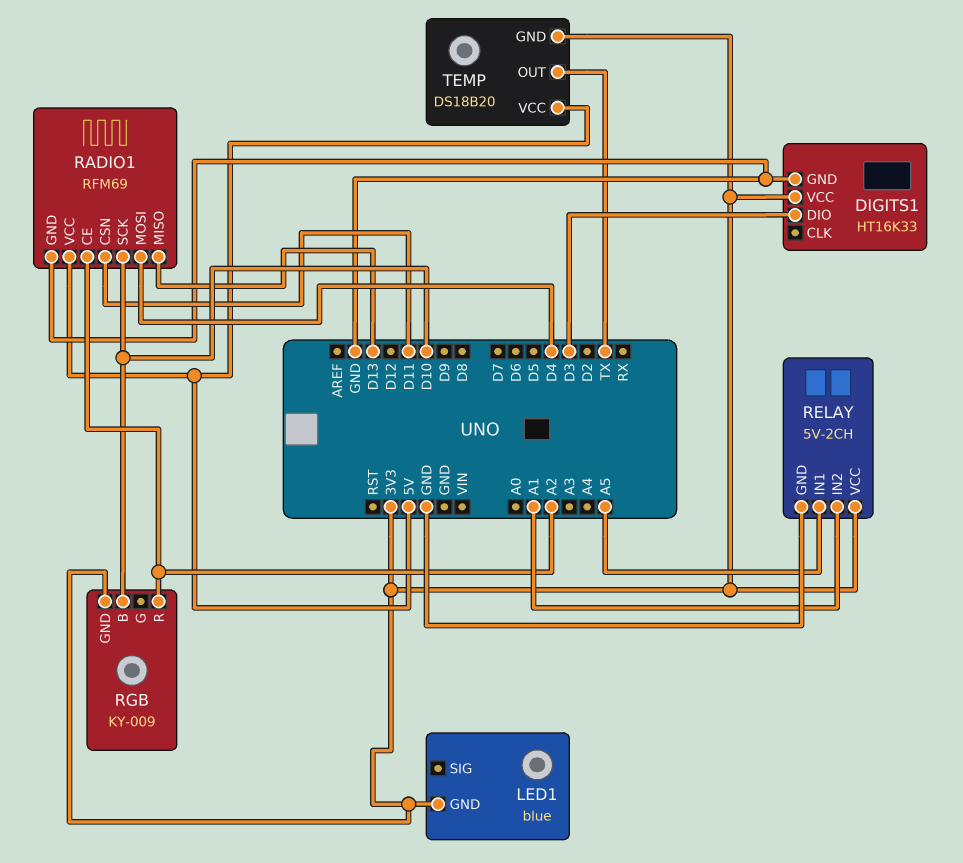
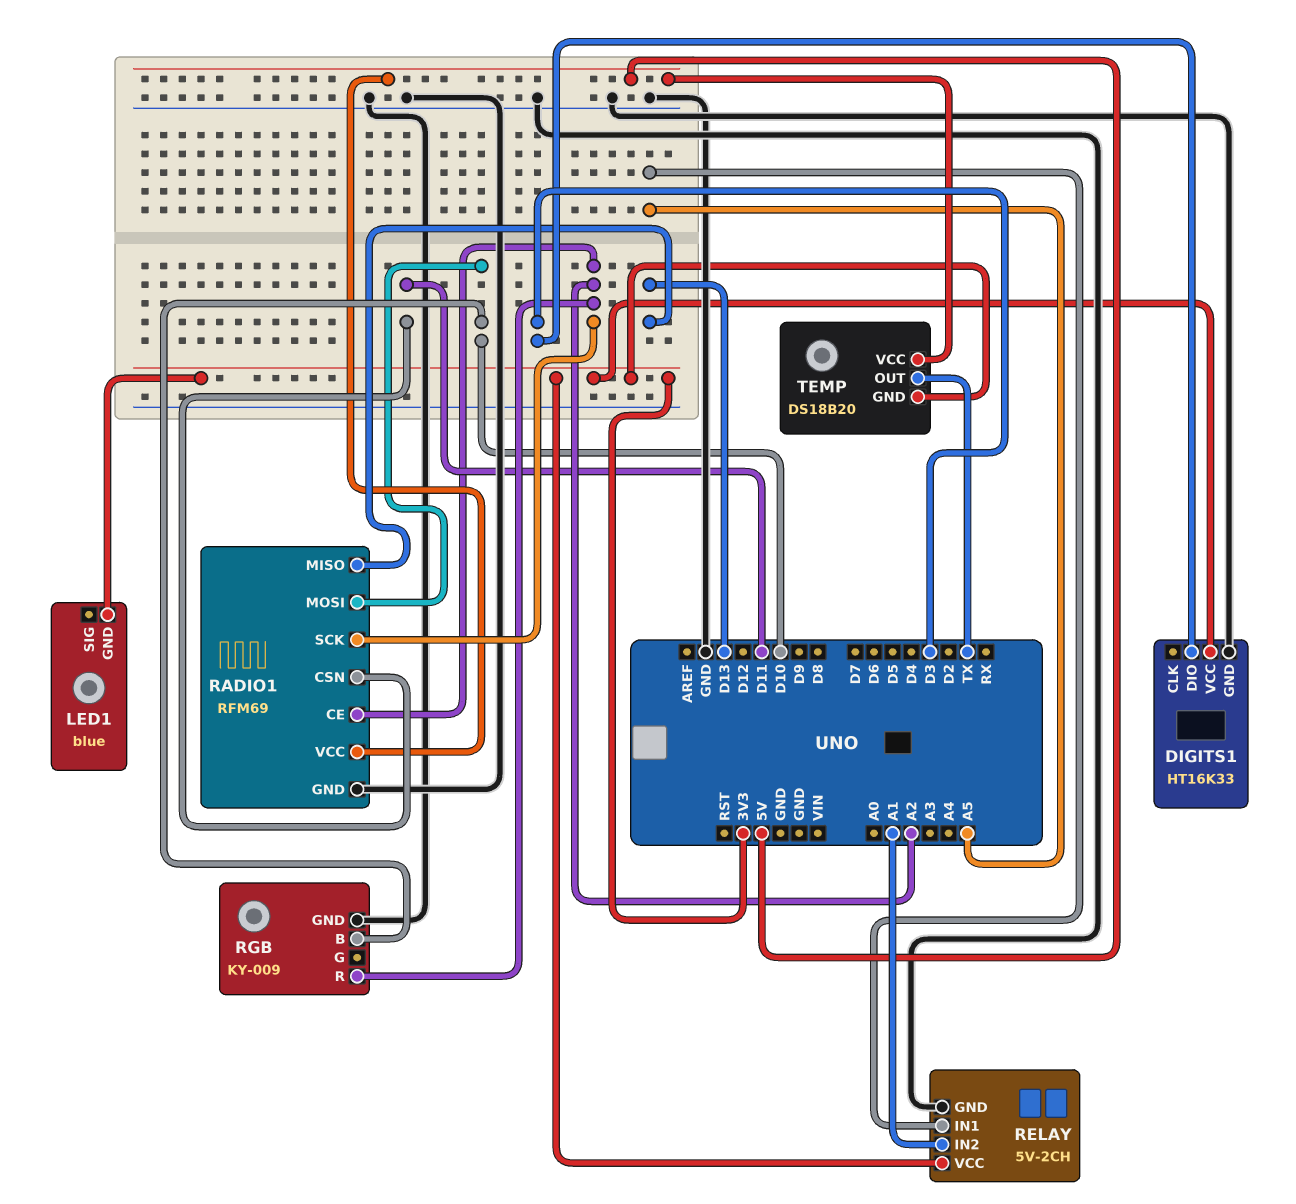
RADIO1 pin MOSI: D4 -> D10
RADIO1 pin SCK: D10 -> A2
RGB pin GND: 3V3 -> GND

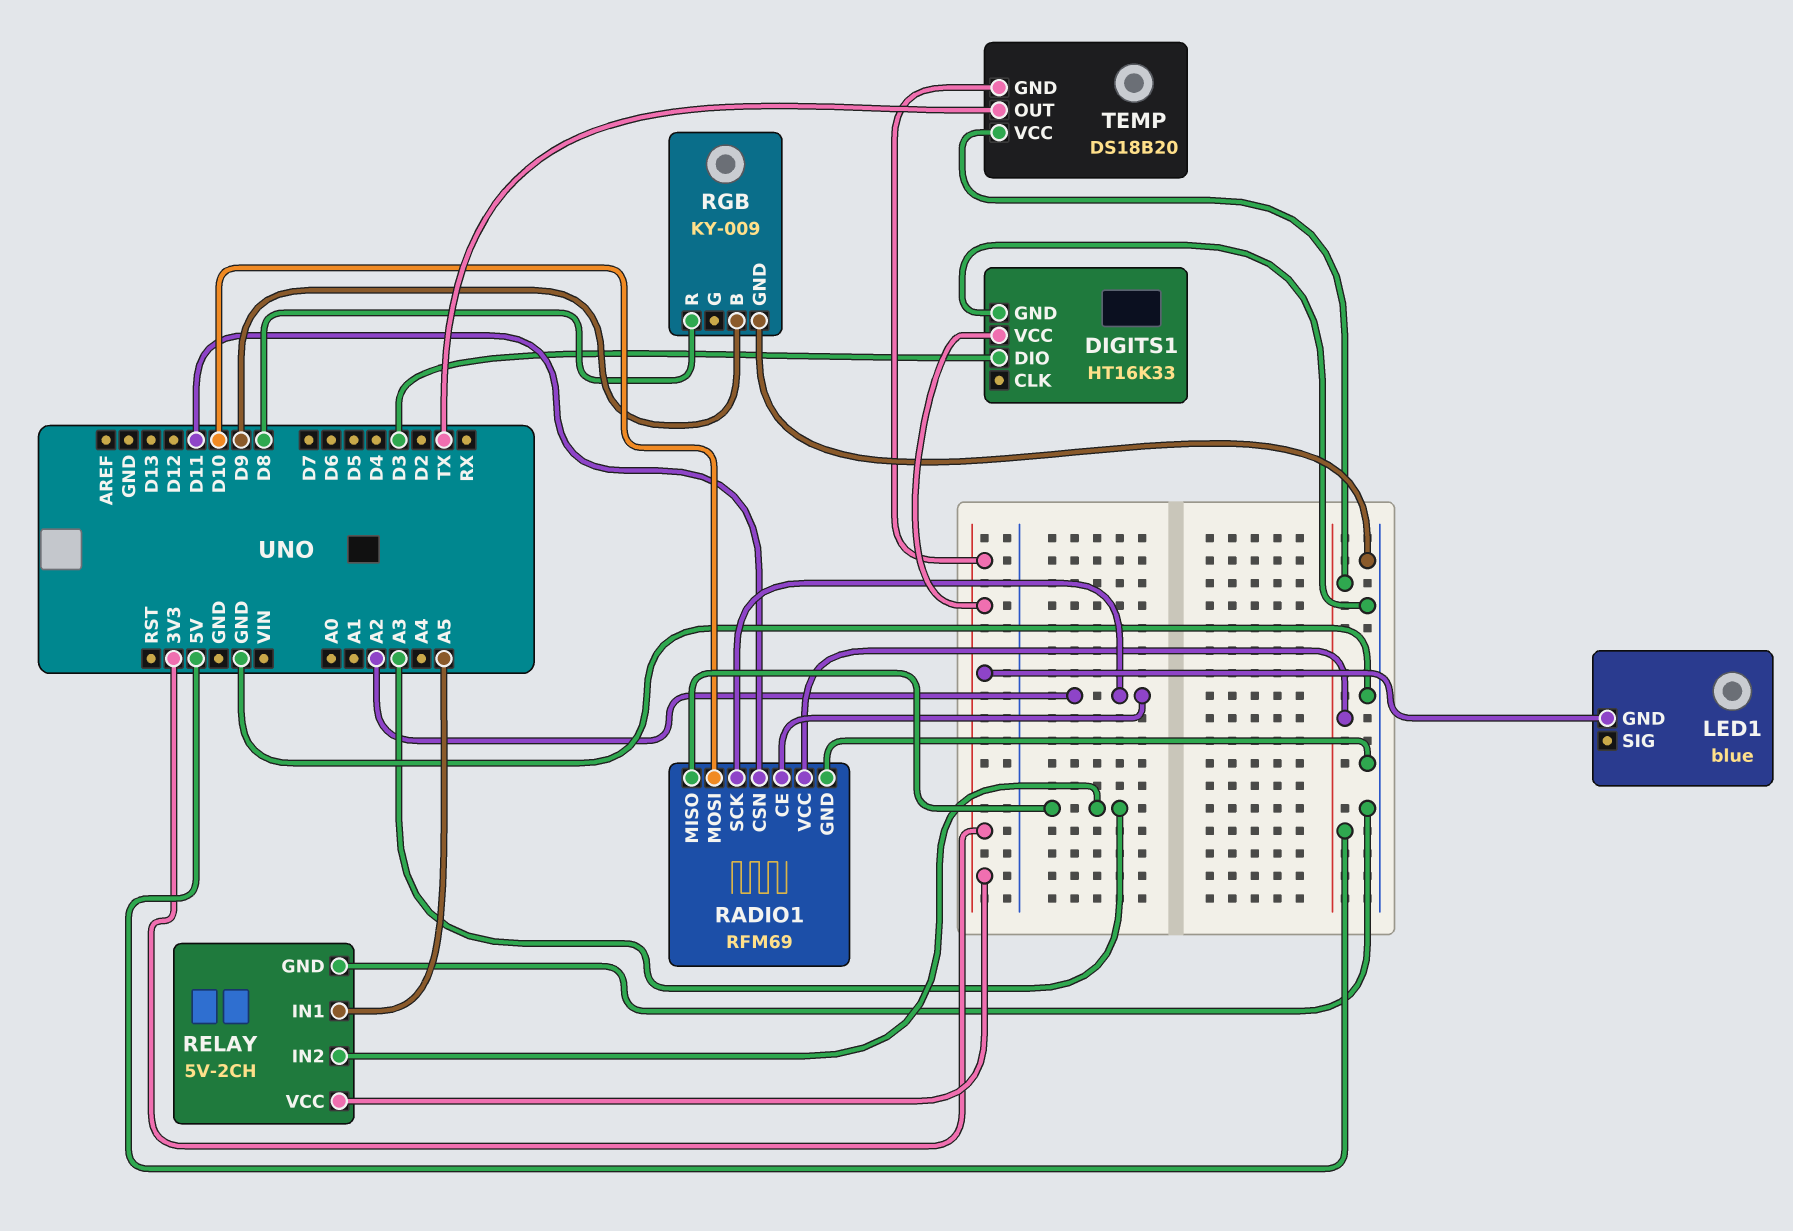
RADIO1 pin MISO: D13 -> A3
RELAY pin IN2: A1 -> A3
RGB pin B: D10 -> D9
RGB pin R: A2 -> D8

